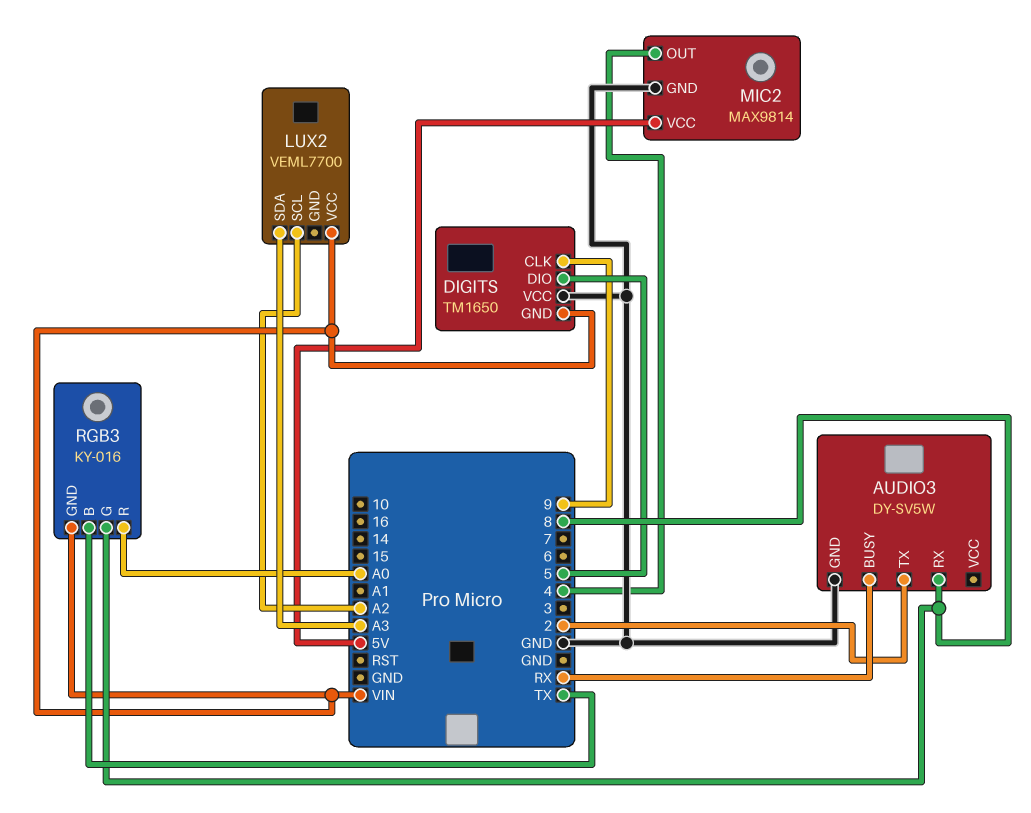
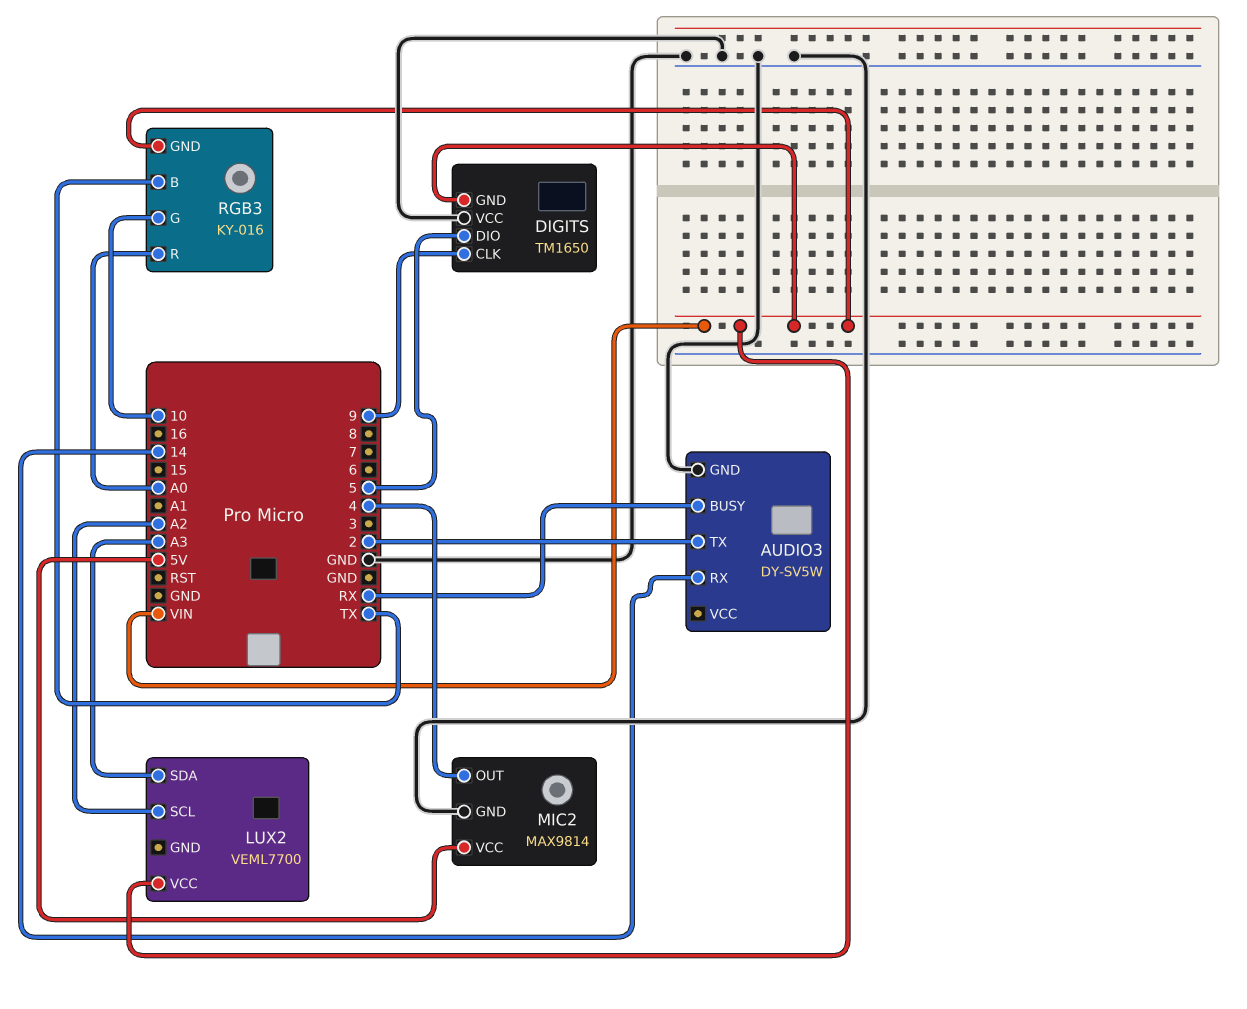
AUDIO3 pin RX: 8 -> 14
RGB3 pin G: 8 -> 10

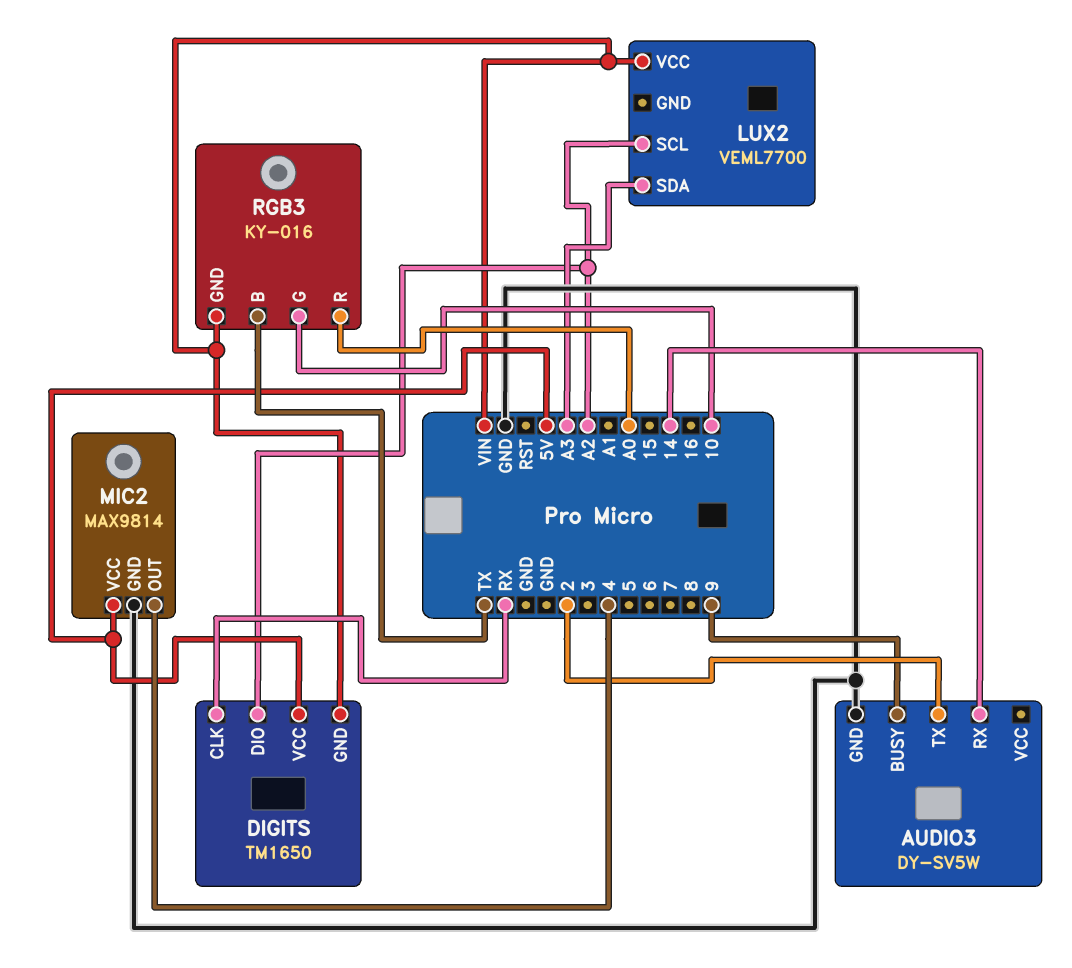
AUDIO3 pin BUSY: RX -> 9
DIGITS pin CLK: 9 -> RX
DIGITS pin DIO: 5 -> A2
DIGITS pin VCC: GND -> 5V

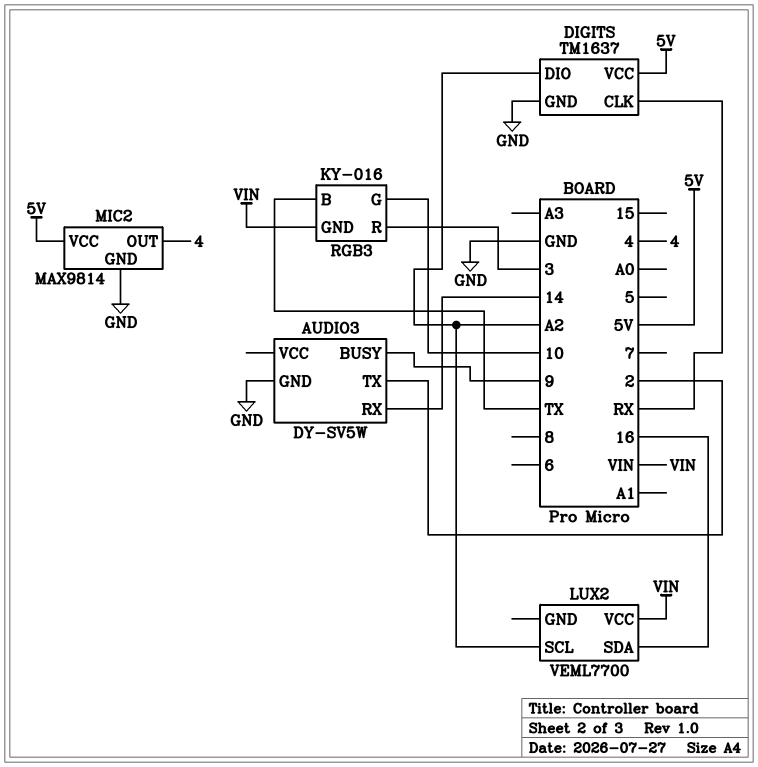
DIGITS: TM1650 -> TM1637
DIGITS pin GND: VIN -> GND
LUX2 pin SDA: A3 -> 16
RGB3 pin R: A0 -> 3

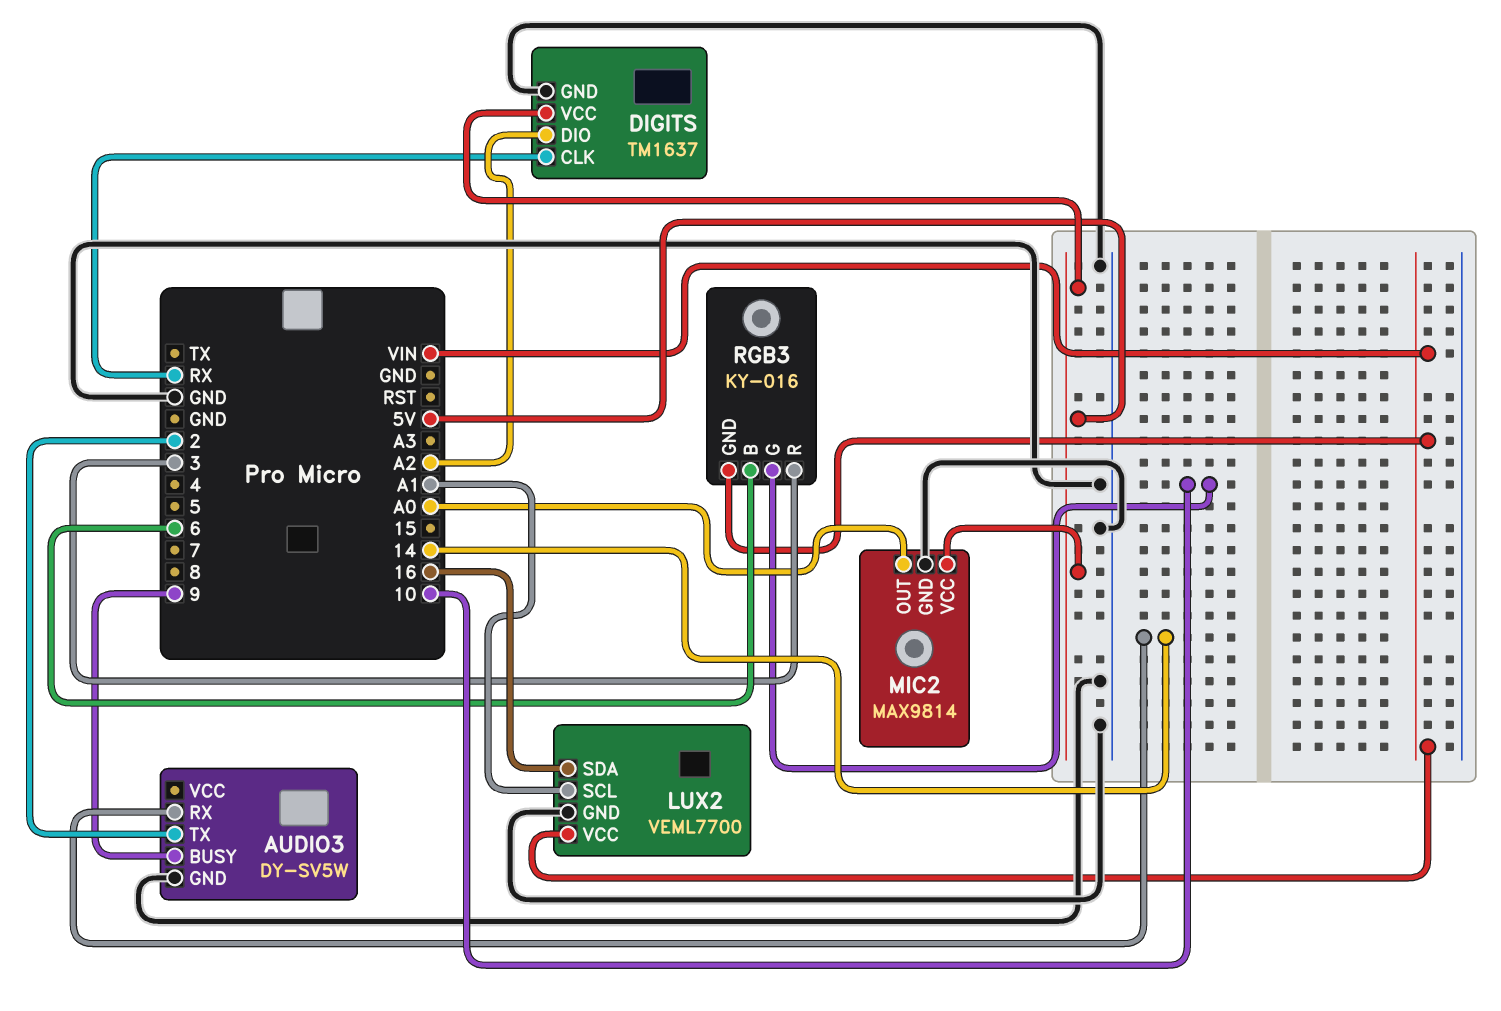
LUX2 pin GND: none -> GND
LUX2 pin SCL: A2 -> A1
MIC2 pin OUT: 4 -> A0
RGB3 pin B: TX -> 6

